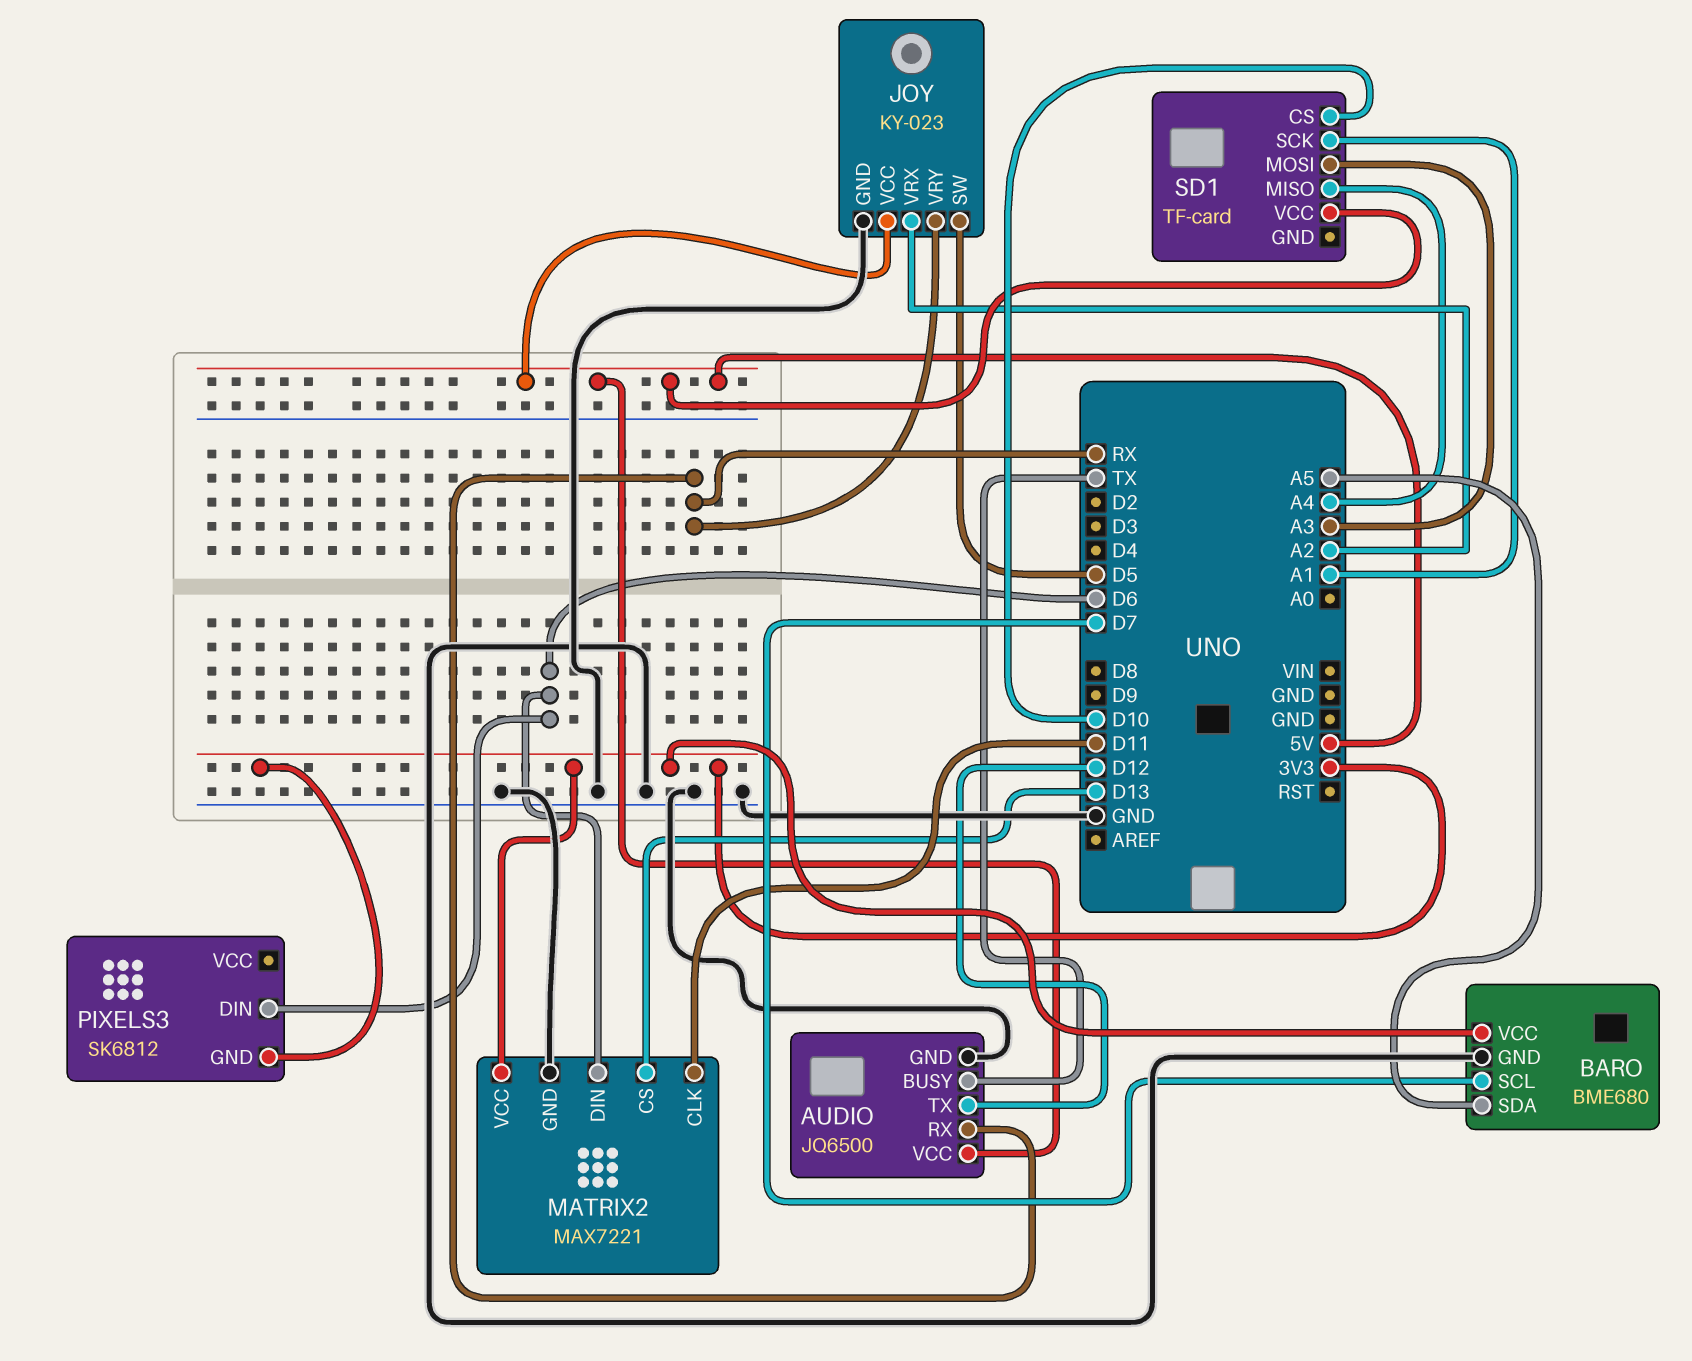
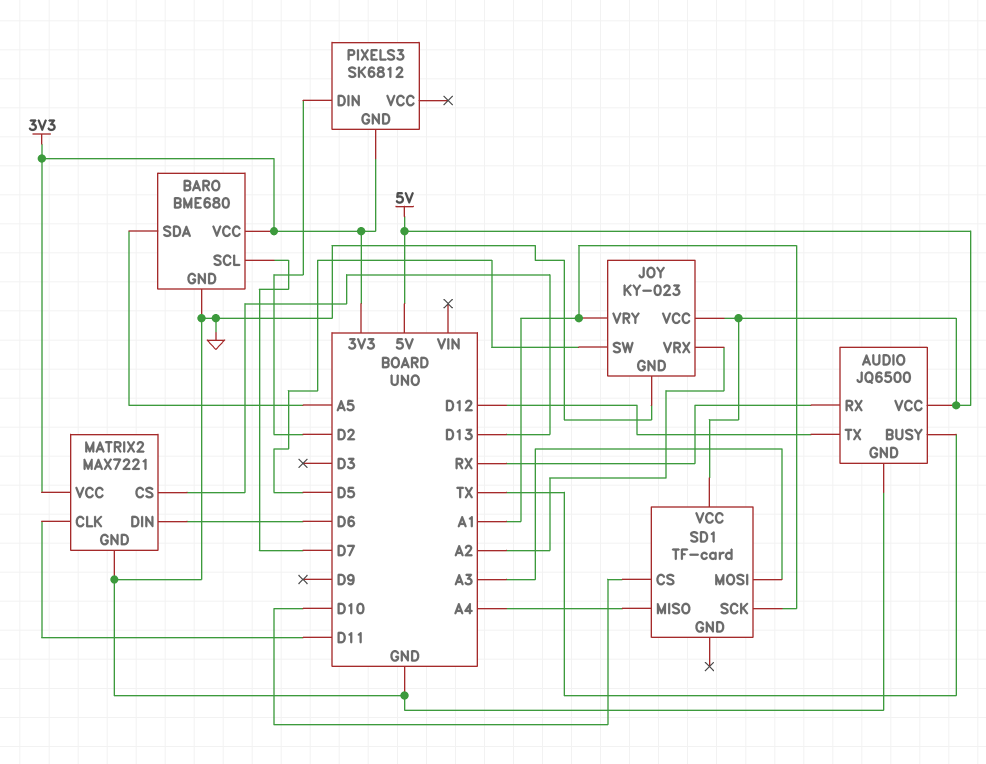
JOY pin VRY: RX -> A1
PIXELS3 pin DIN: D6 -> D2

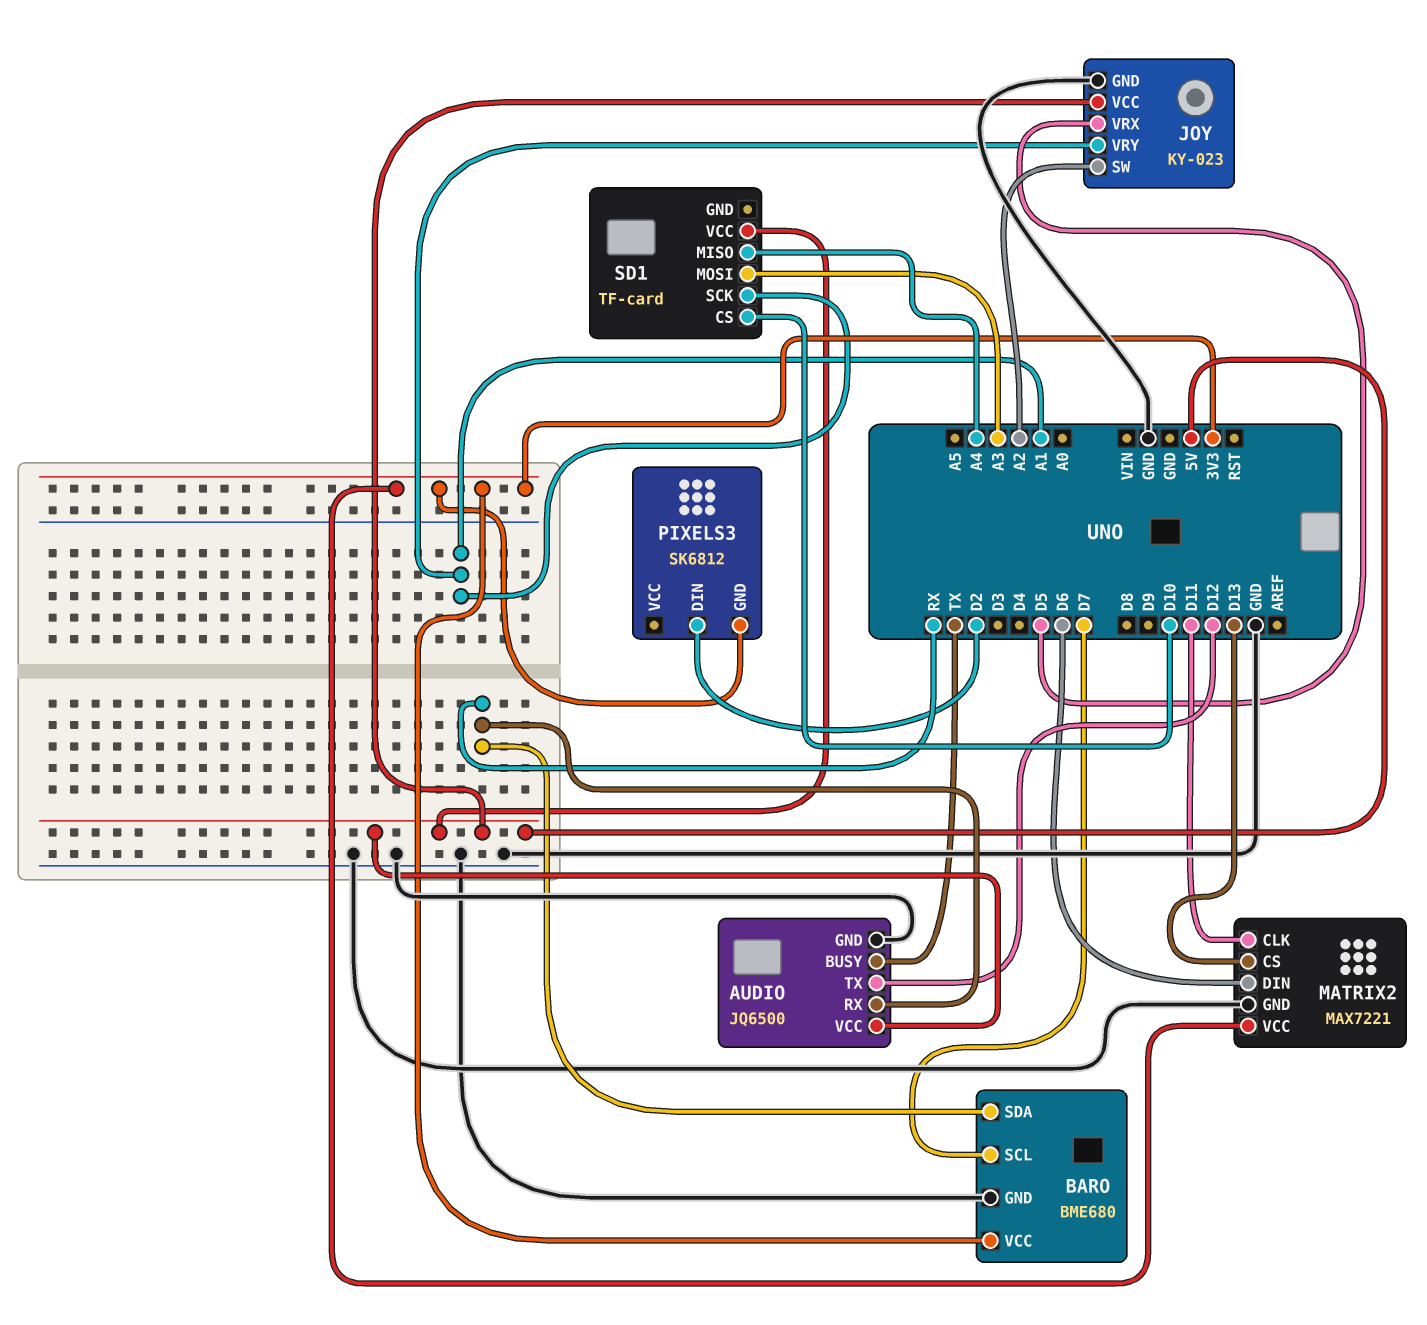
BARO pin SDA: A5 -> RX
JOY pin SW: D5 -> A2
JOY pin VRX: A2 -> D5

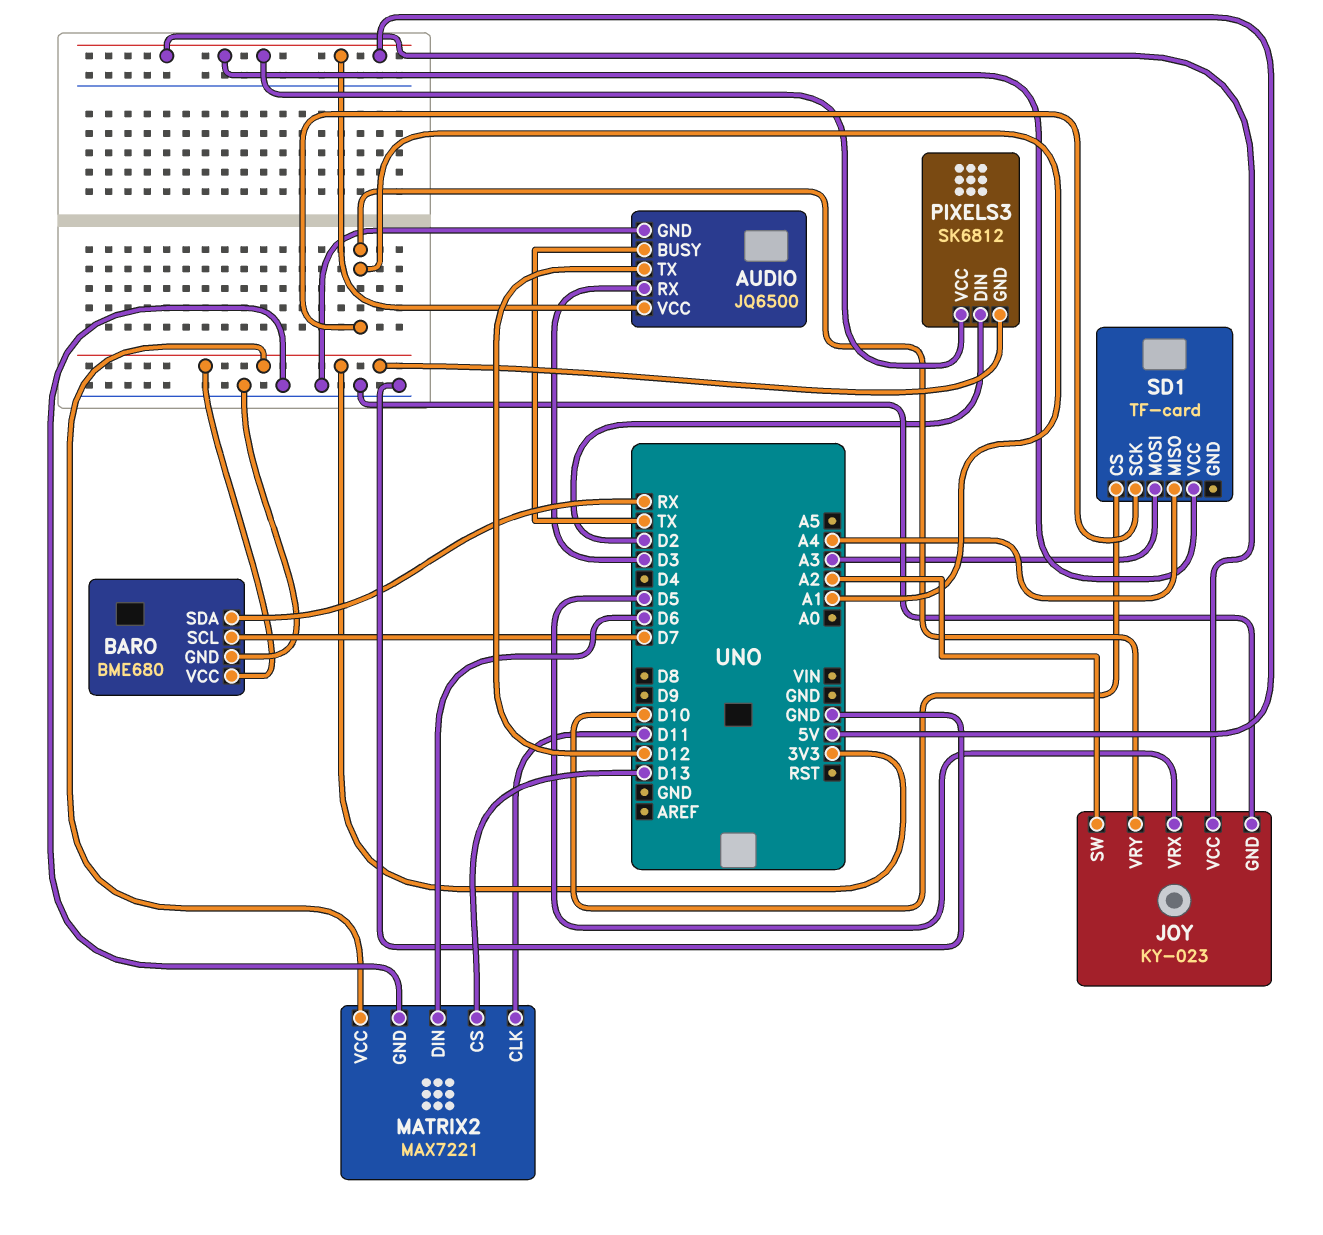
AUDIO pin RX: RX -> D3
PIXELS3 pin VCC: none -> 5V

